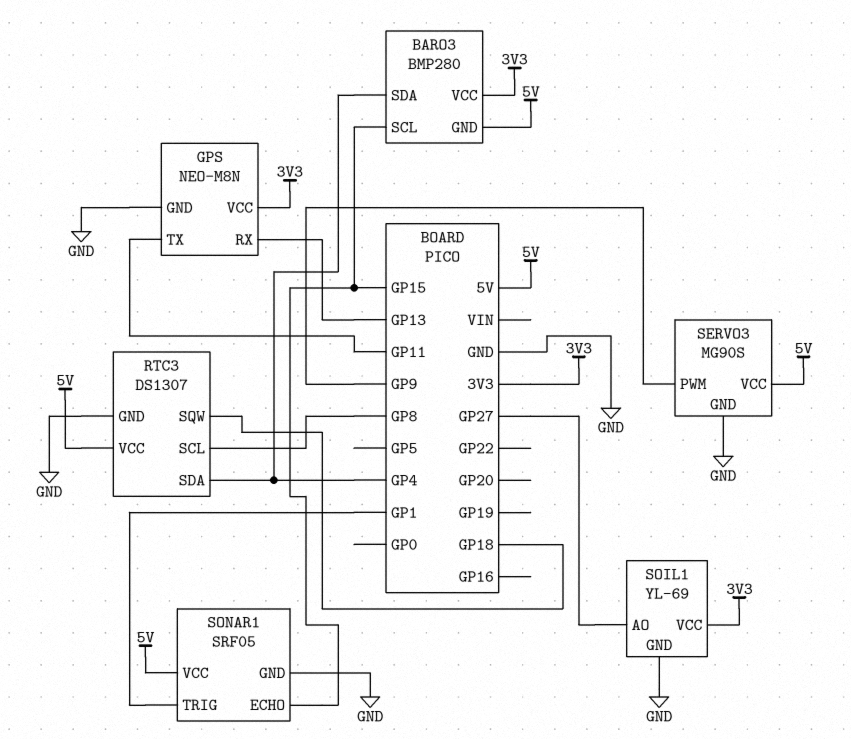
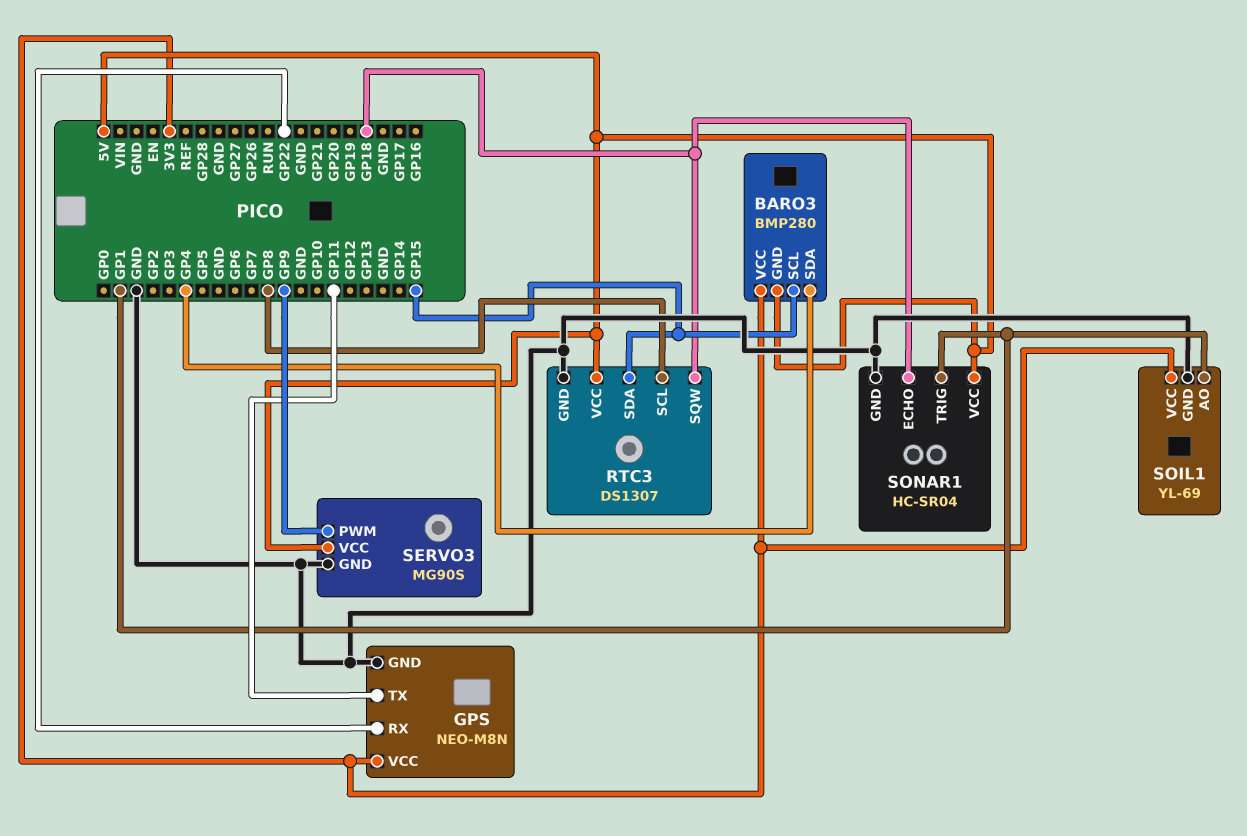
GPS pin RX: GP13 -> GP22
RTC3 pin SDA: GP4 -> GP15
SOIL1 pin AO: GP27 -> GP1
SONAR1: SRF05 -> HC-SR04
SONAR1 pin ECHO: GP15 -> GP18

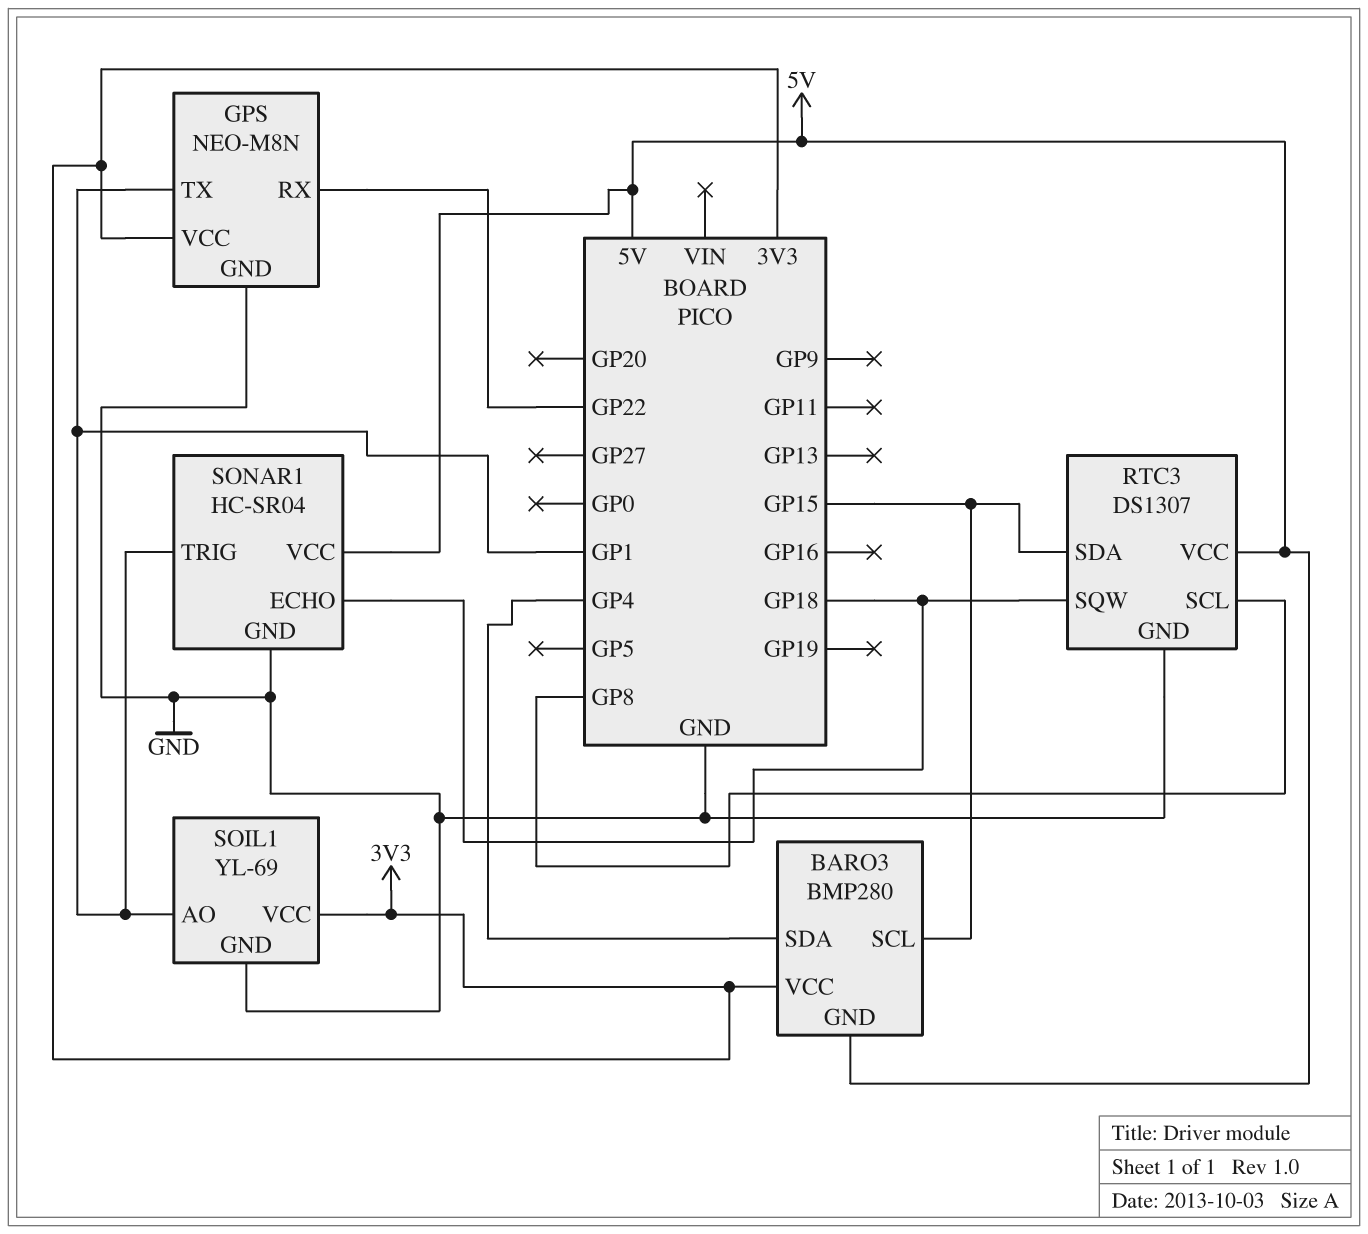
GPS pin TX: GP11 -> GP1
SERVO3: MG90S -> none
SERVO3 pin GND: GND -> none
SERVO3 pin PWM: GP9 -> none
SERVO3 pin VCC: 5V -> none

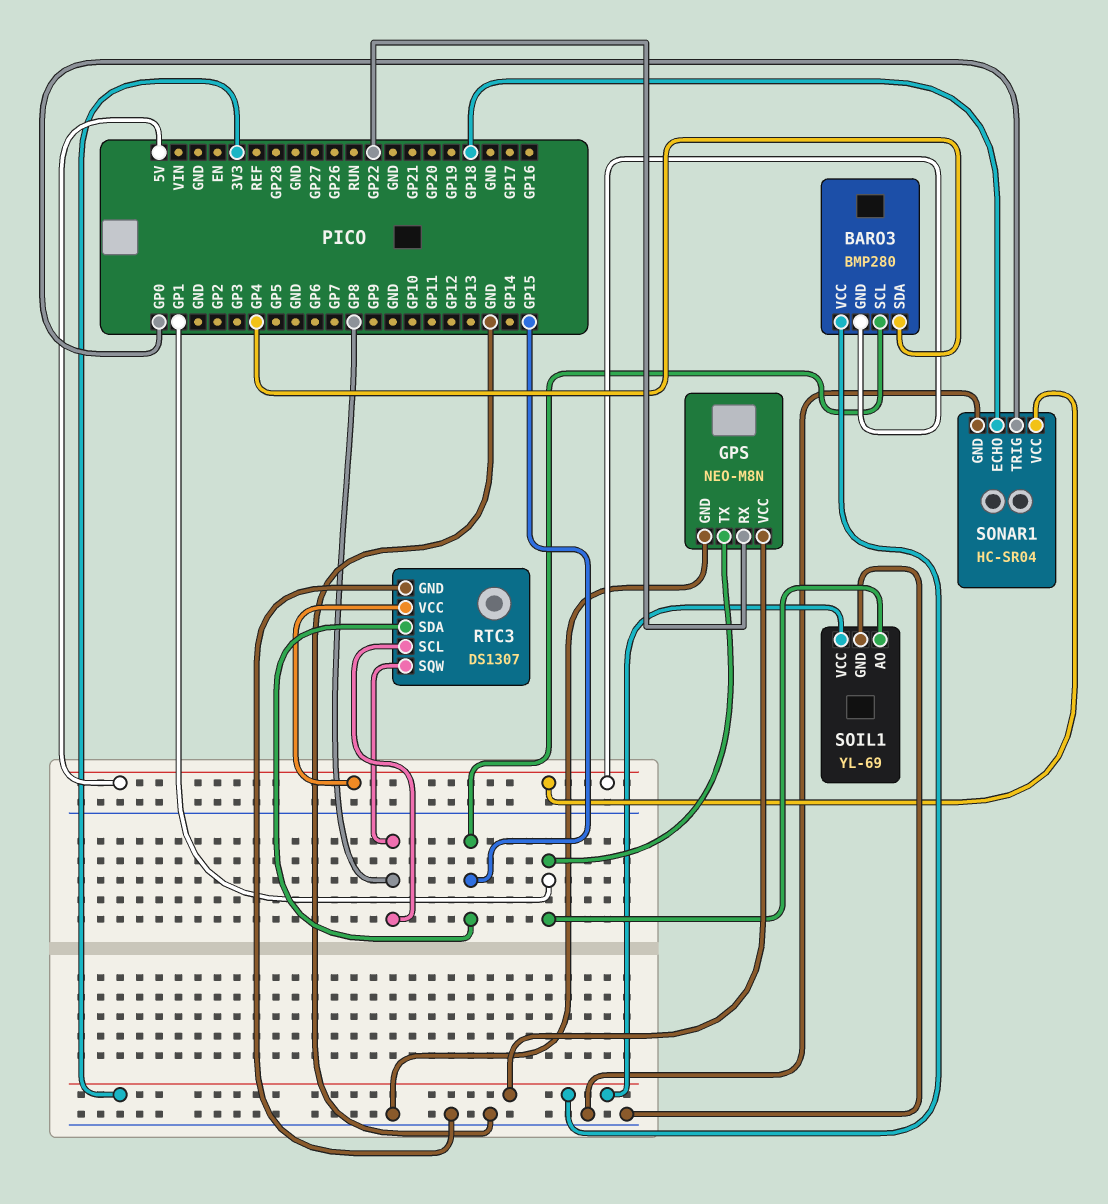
RTC3 pin SQW: GP18 -> GP8
SONAR1 pin TRIG: GP1 -> GP0

